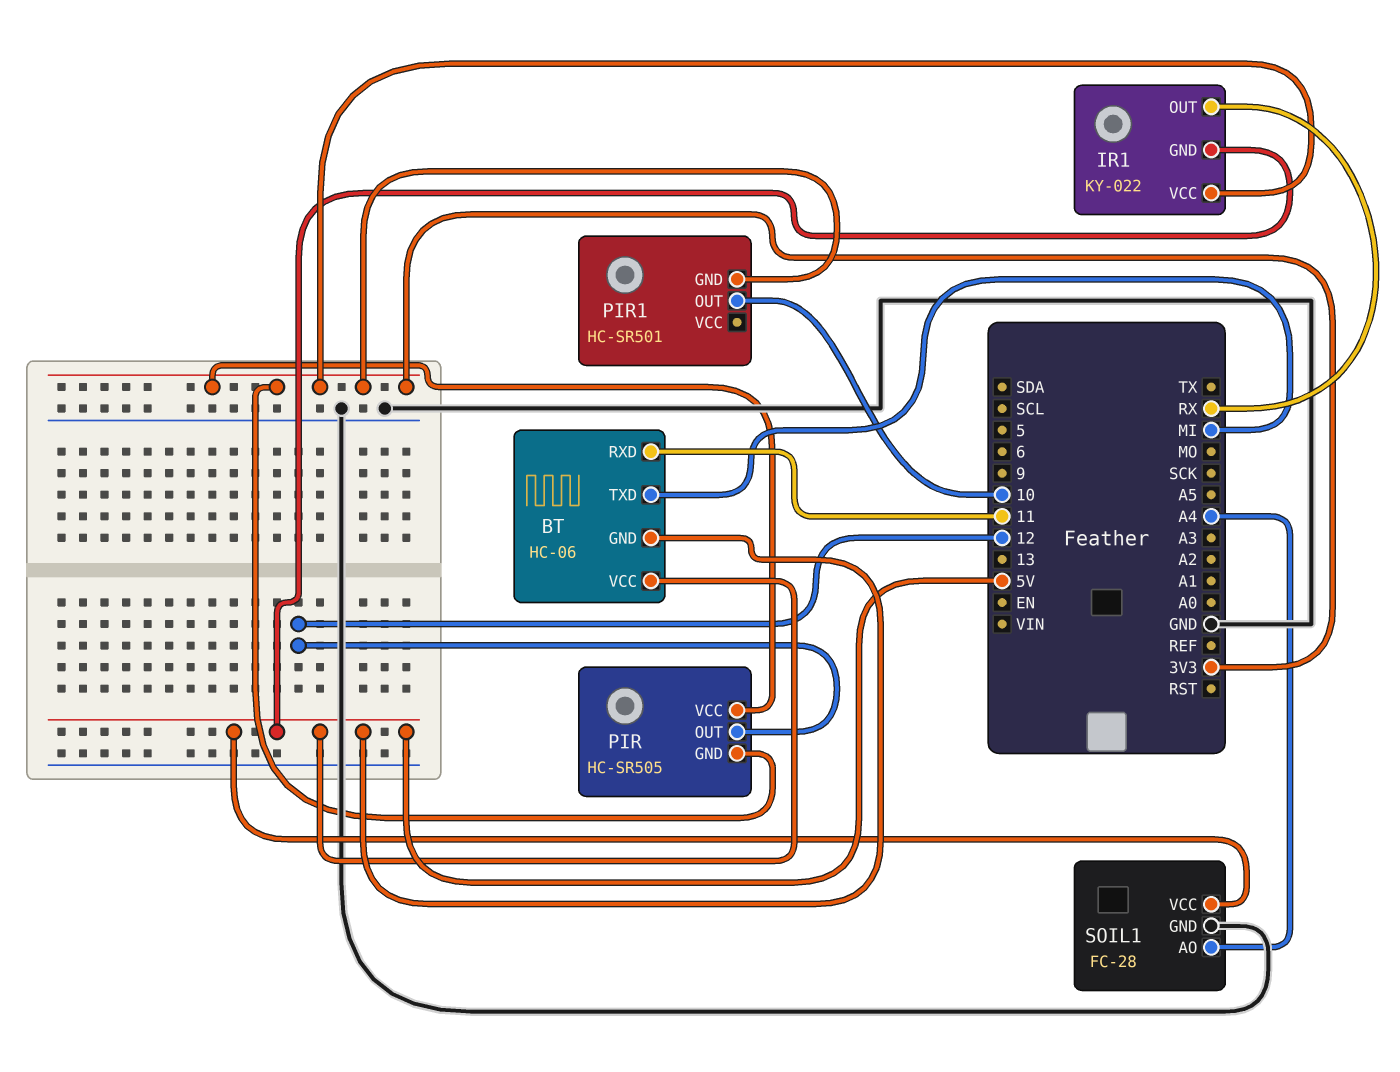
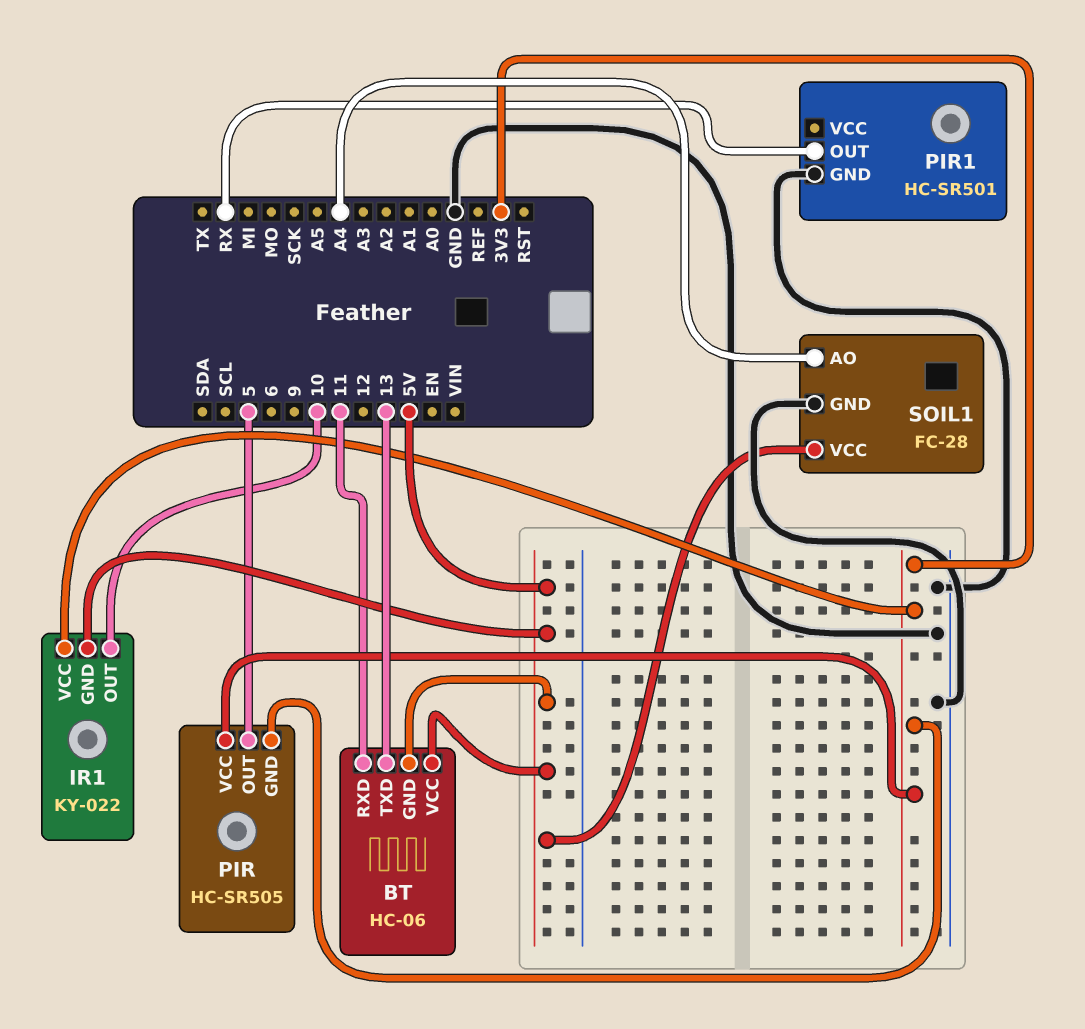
BT pin TXD: MI -> 13
IR1 pin OUT: RX -> 10
PIR pin OUT: 12 -> 5
PIR1 pin GND: 3V3 -> GND
PIR1 pin OUT: 10 -> RX

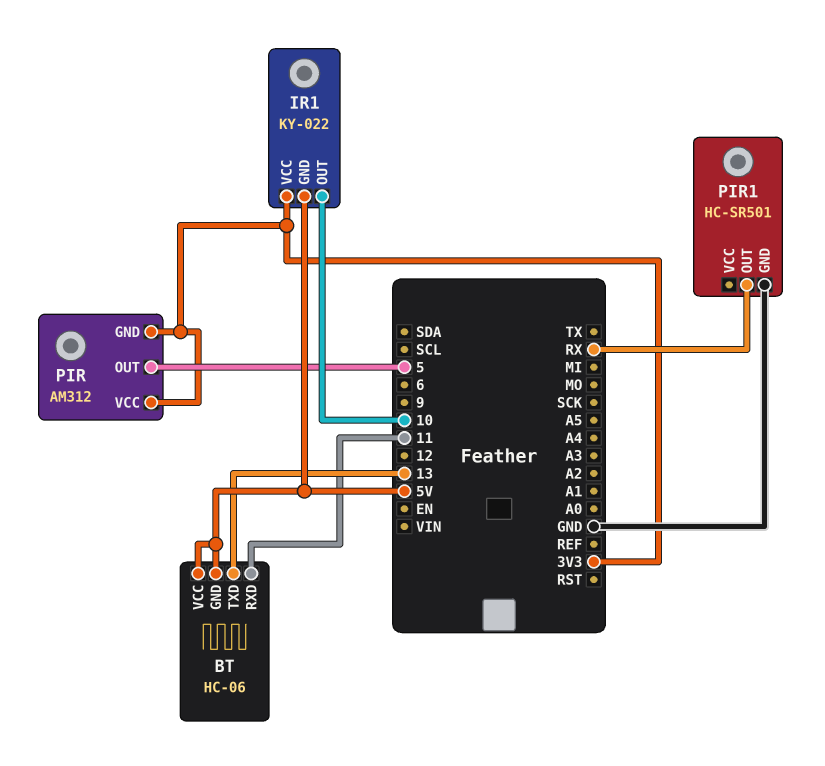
PIR: HC-SR505 -> AM312
SOIL1: FC-28 -> none
SOIL1 pin AO: A4 -> none
SOIL1 pin GND: GND -> none
SOIL1 pin VCC: 5V -> none

